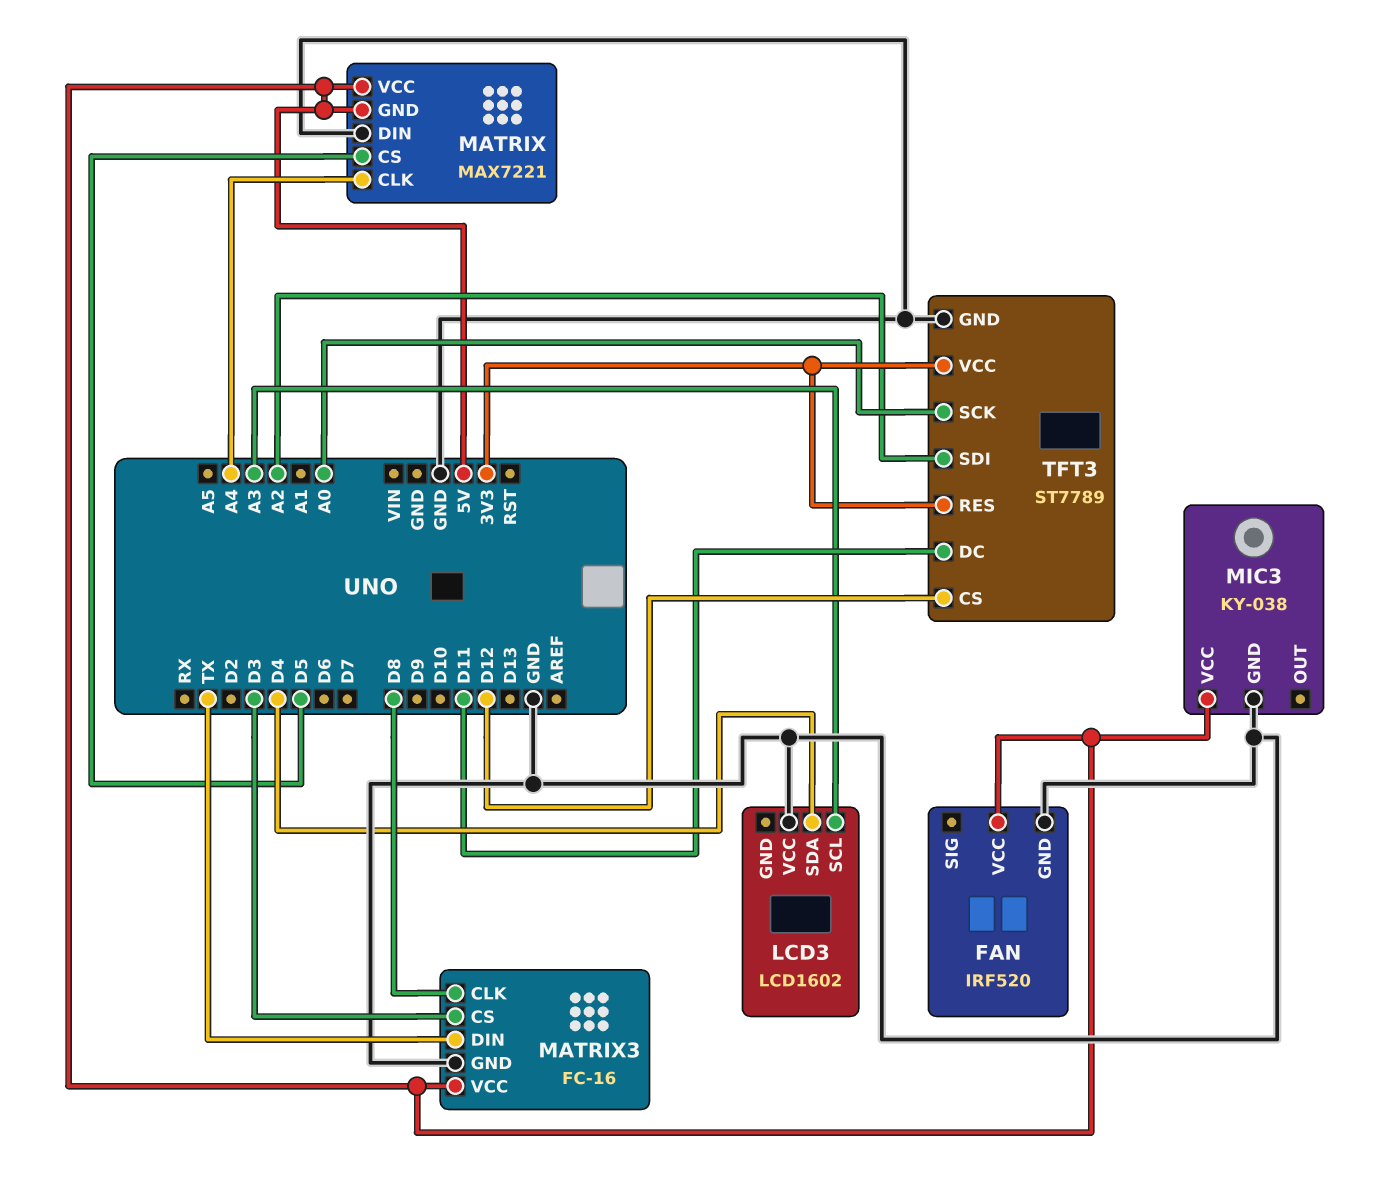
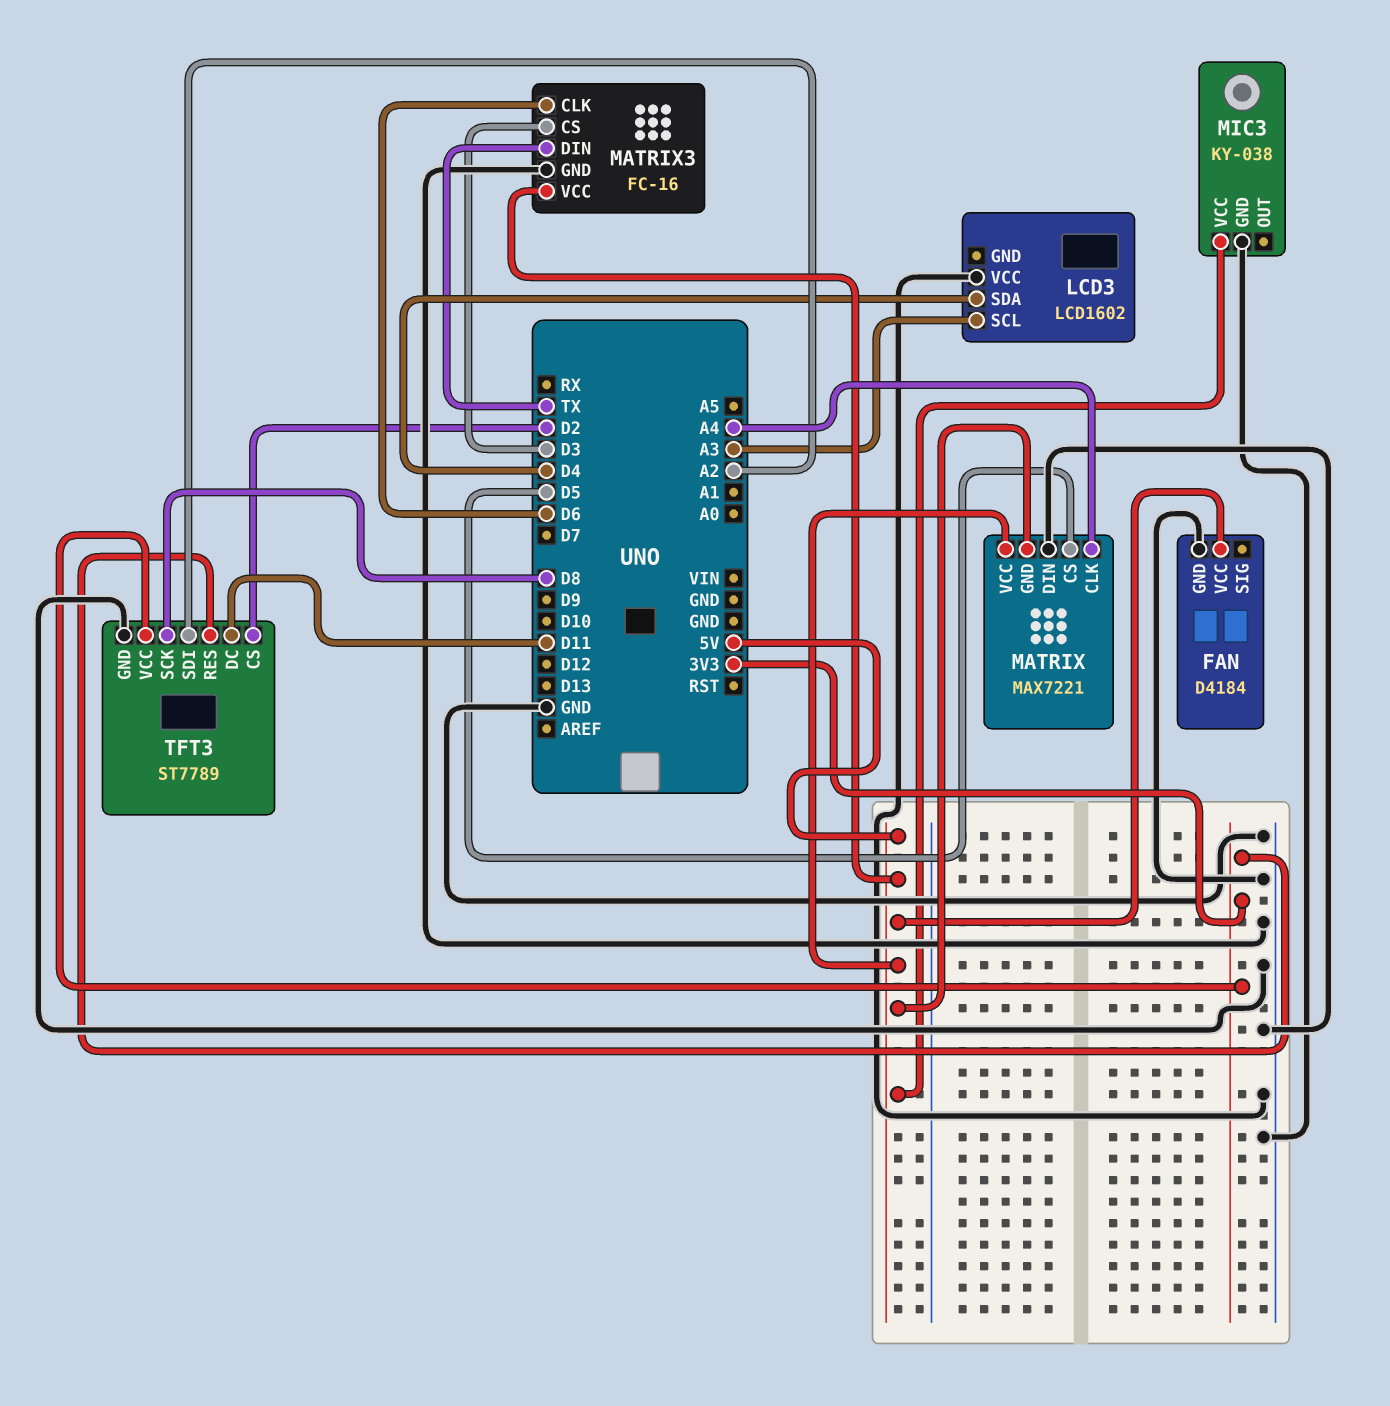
FAN: IRF520 -> D4184
MATRIX3 pin CLK: D8 -> D6
TFT3 pin CS: D12 -> D2
TFT3 pin SCK: A0 -> D8

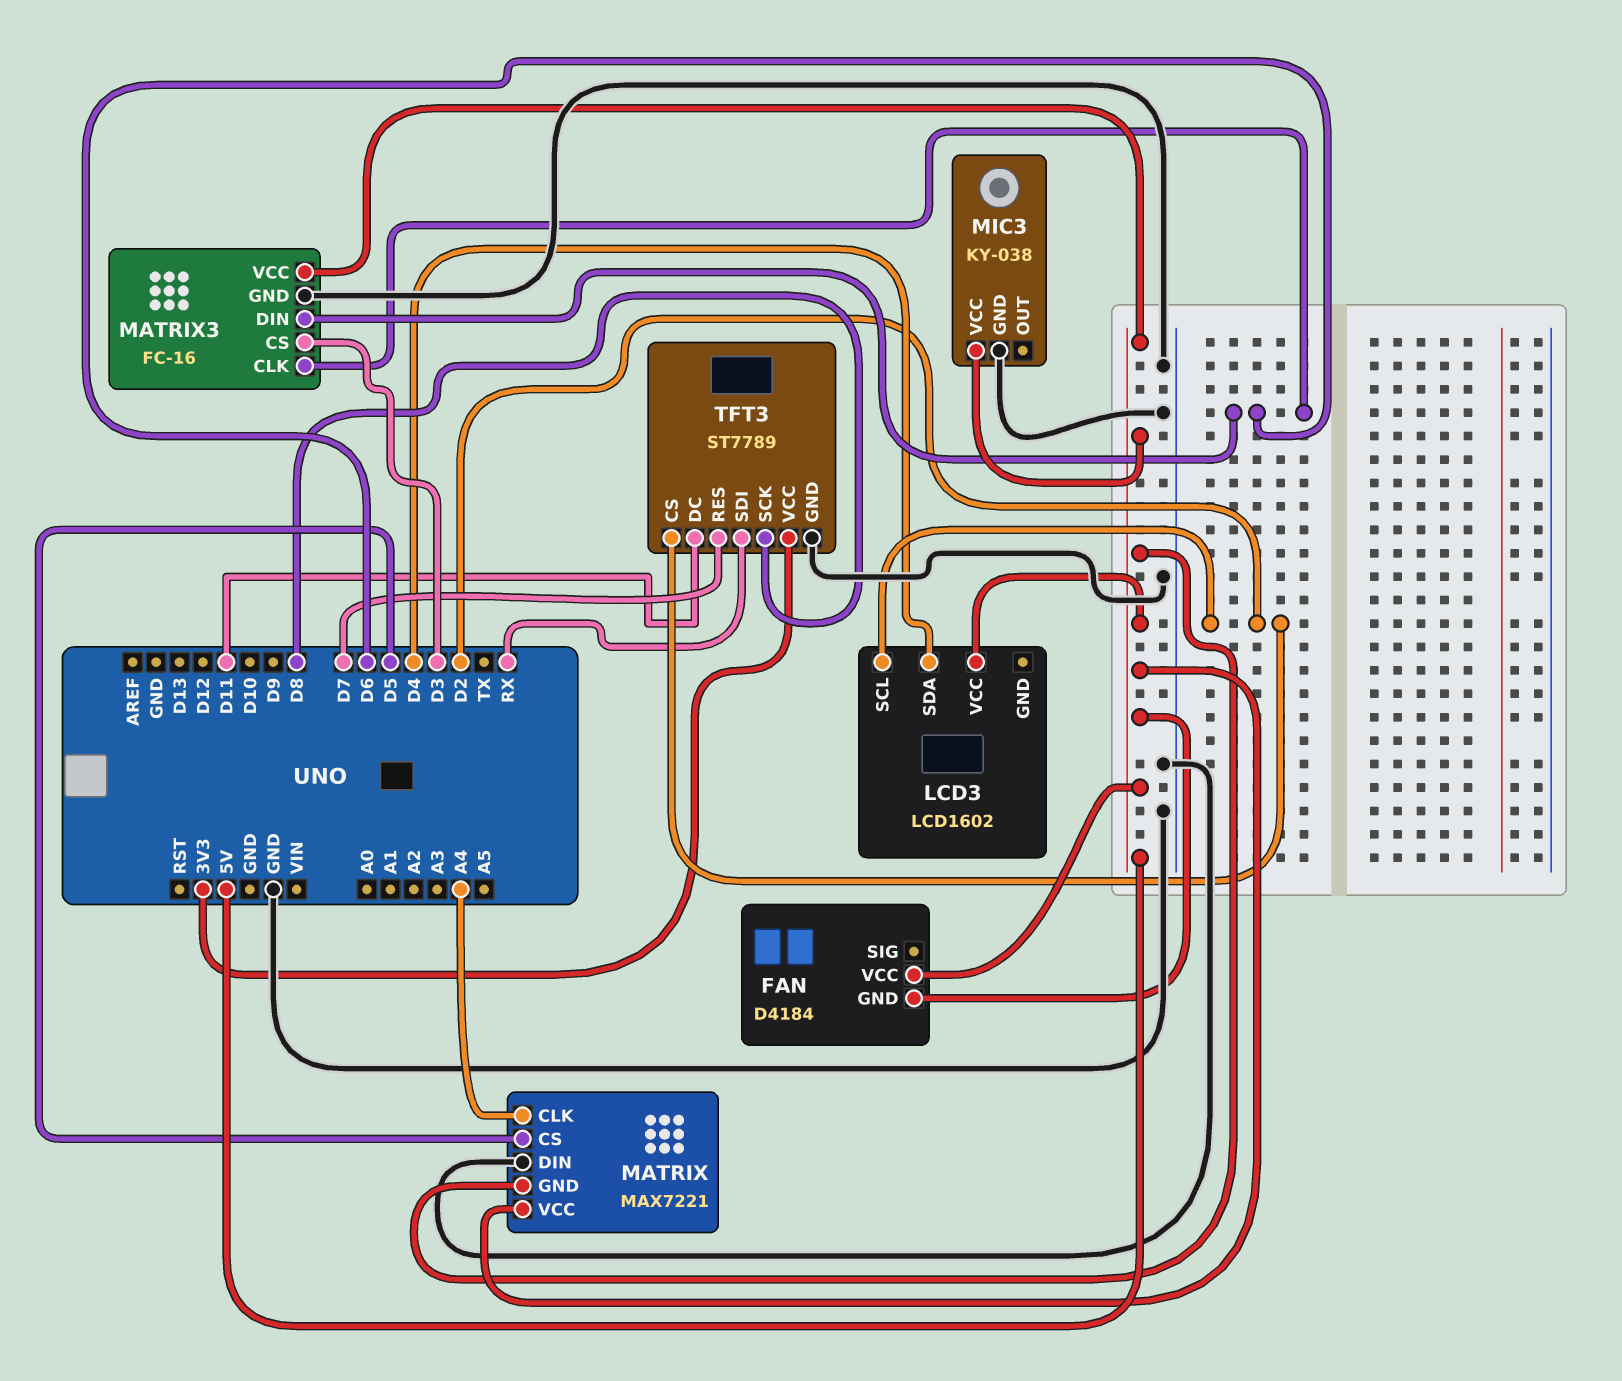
FAN pin GND: GND -> 5V
LCD3 pin SCL: A3 -> D2
LCD3 pin VCC: GND -> 5V
MATRIX3 pin DIN: TX -> D6
TFT3 pin RES: 3V3 -> D7
TFT3 pin SDI: A2 -> RX

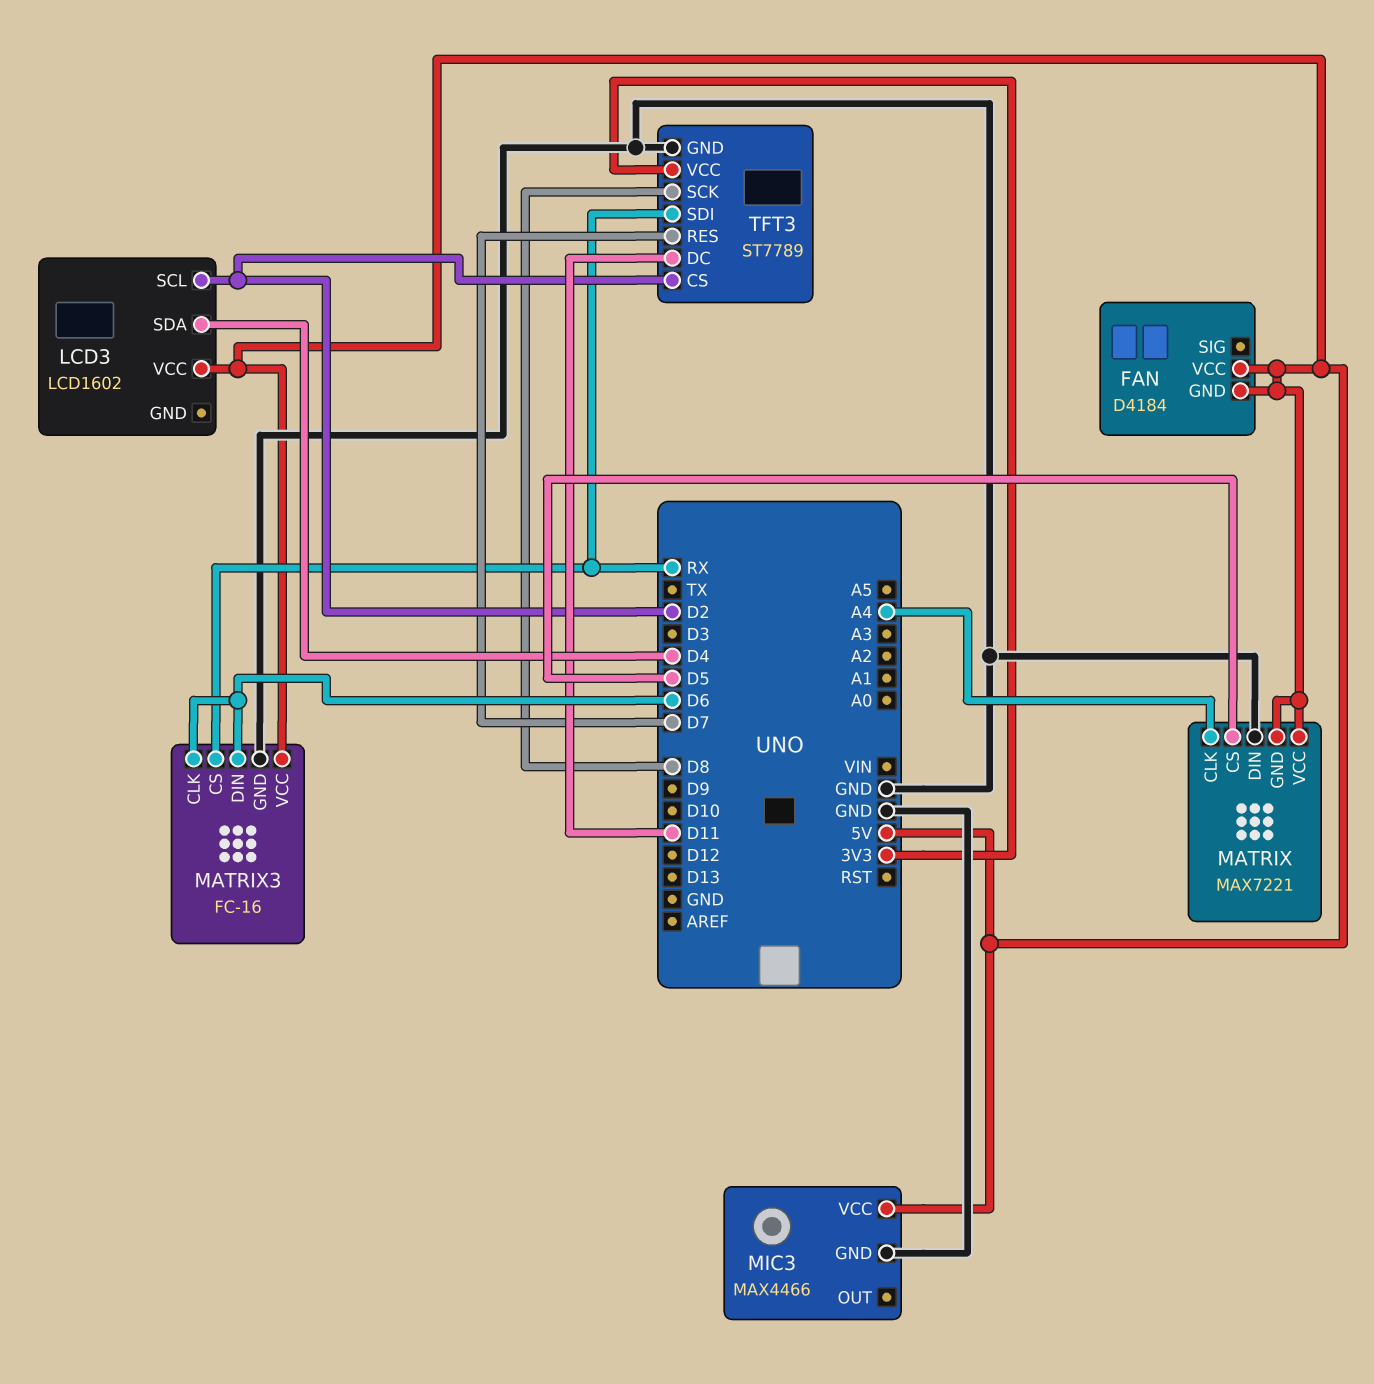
MATRIX3 pin CS: D3 -> RX
MIC3: KY-038 -> MAX4466

